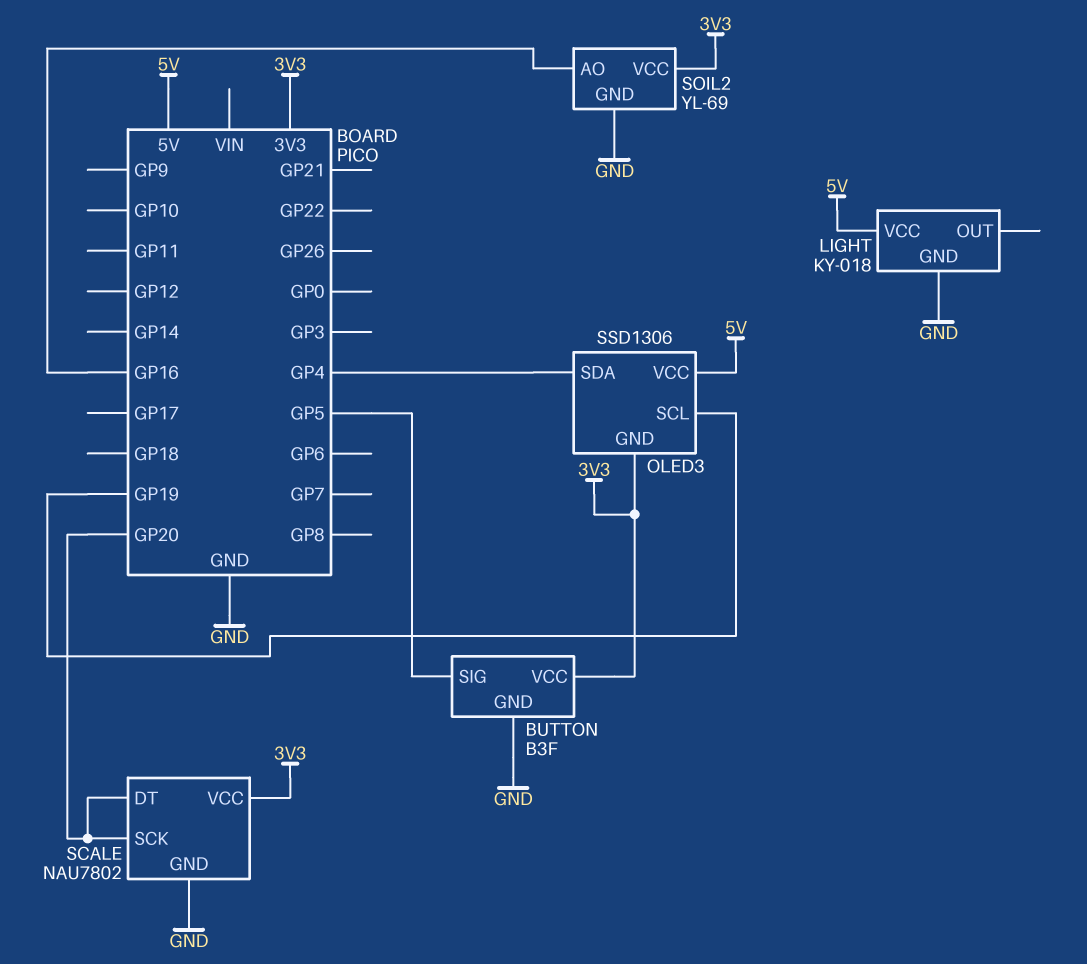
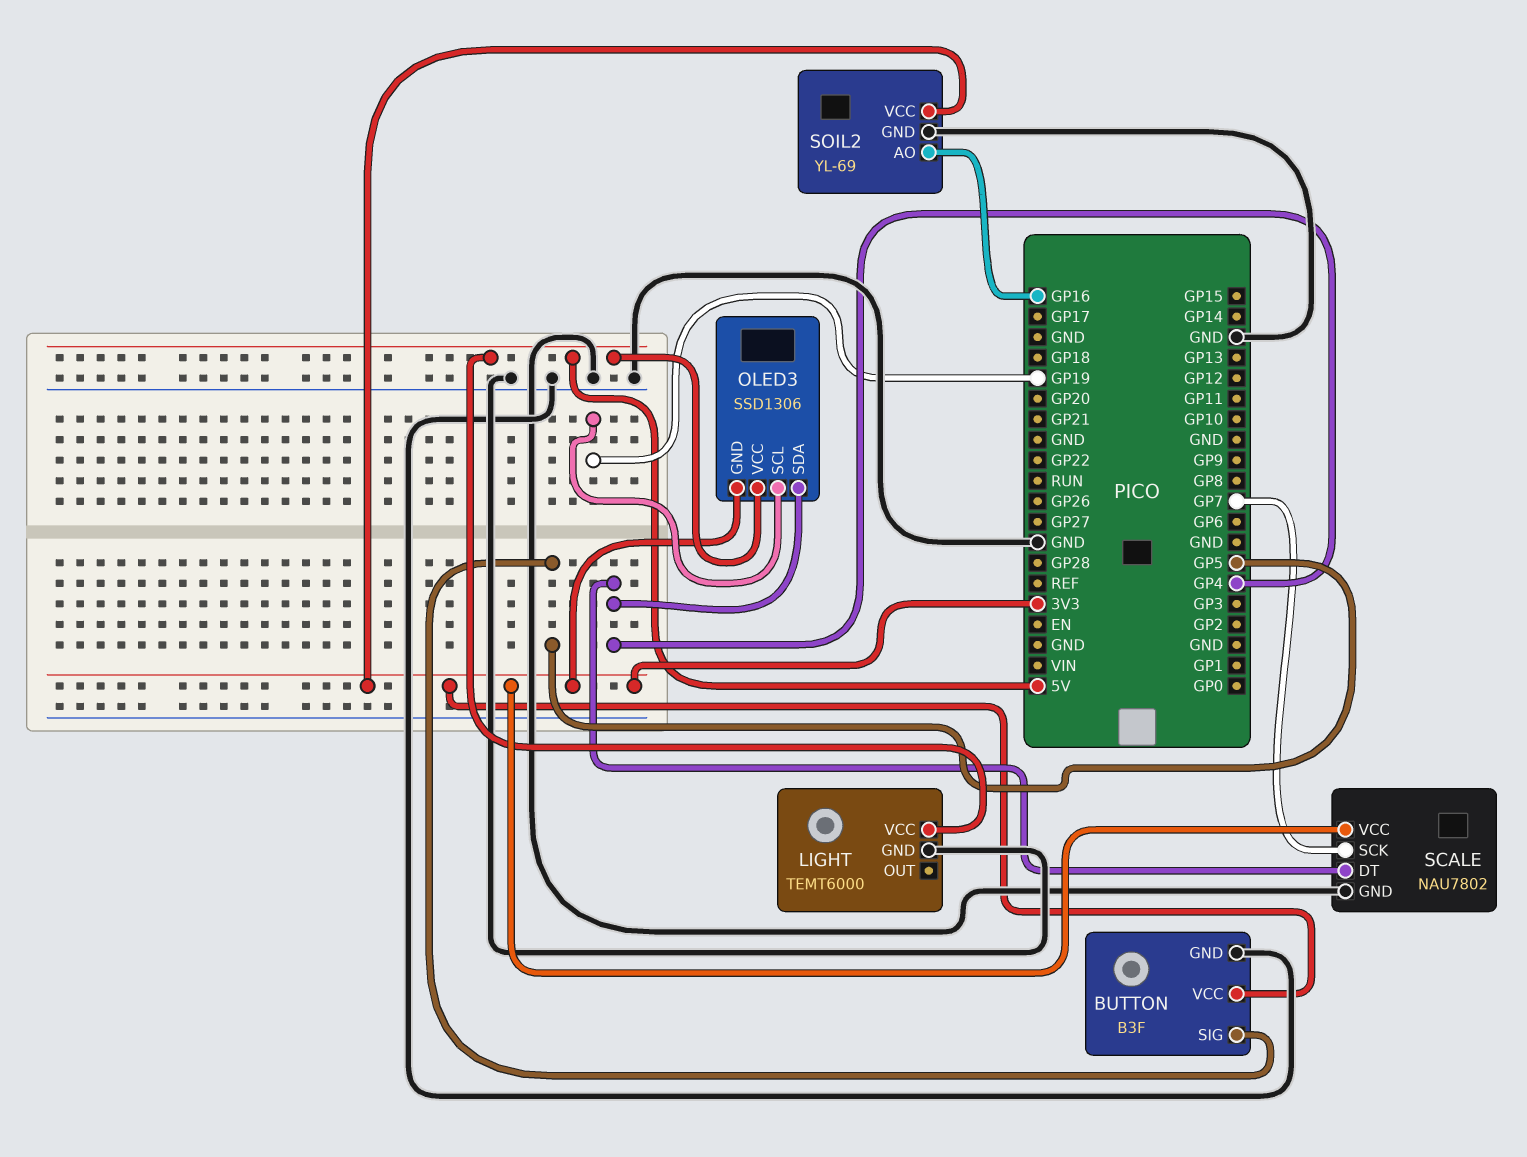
LIGHT: KY-018 -> TEMT6000
SCALE pin DT: GP20 -> GP4
SCALE pin SCK: GP20 -> GP7

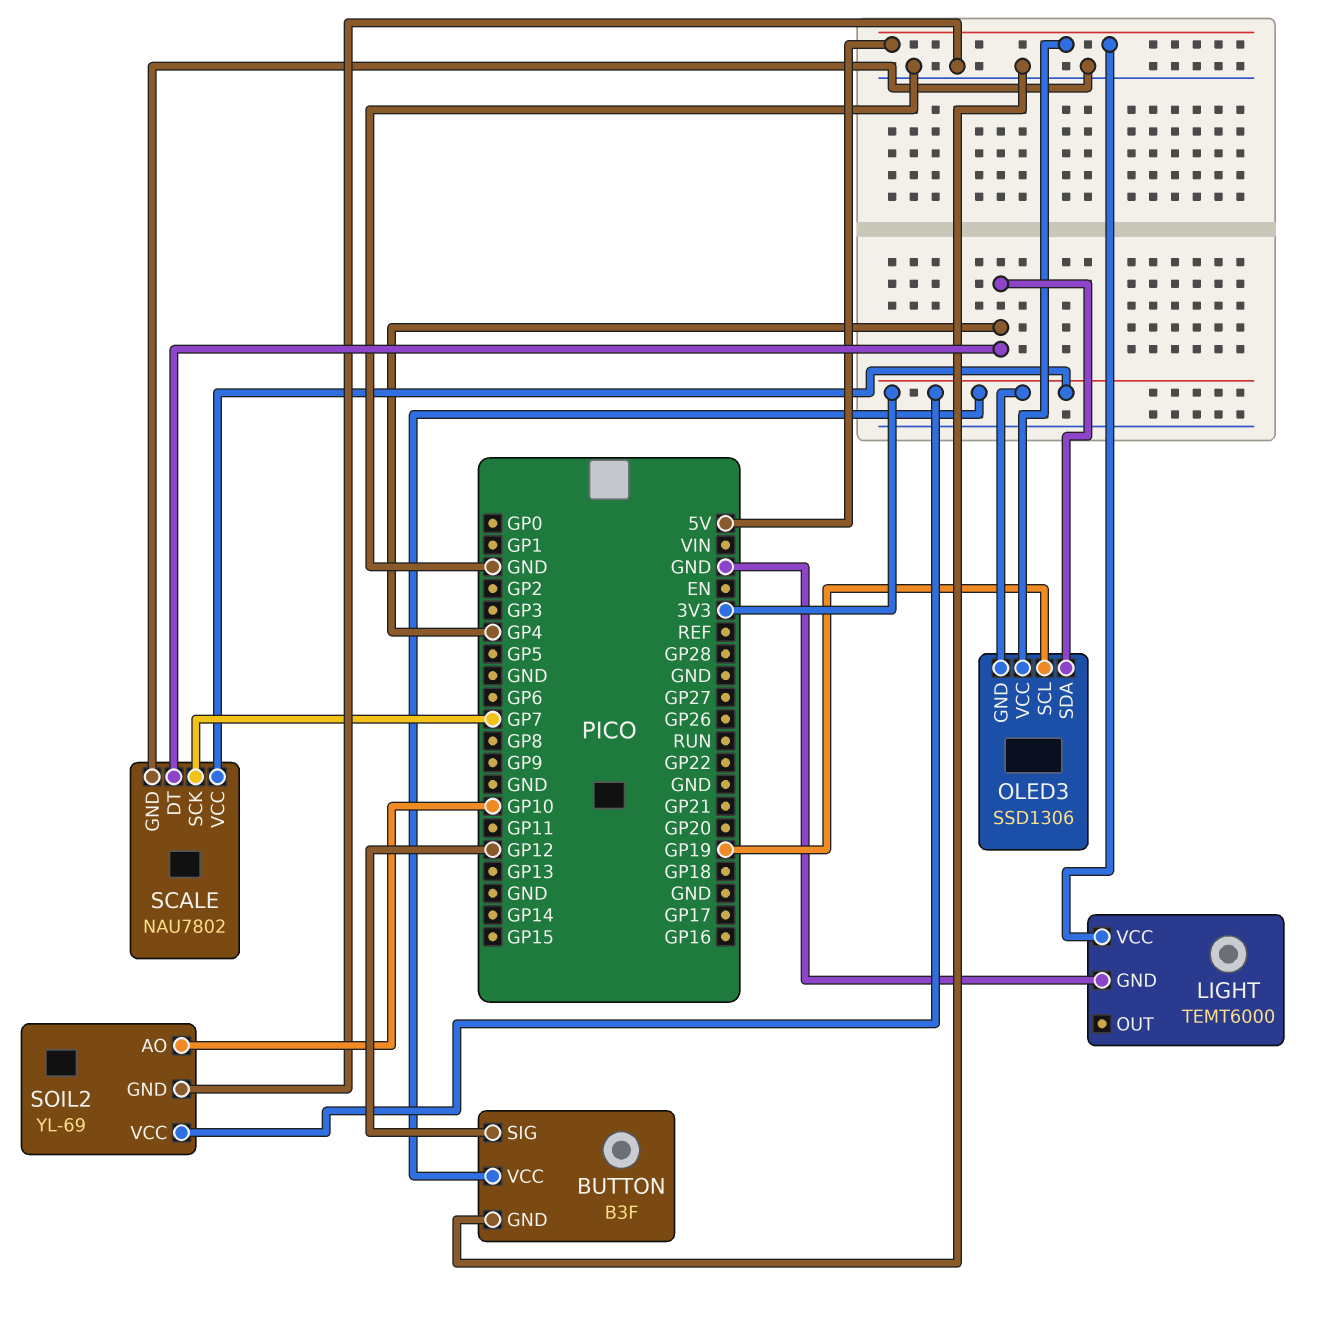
BUTTON pin SIG: GP5 -> GP12
SOIL2 pin AO: GP16 -> GP10

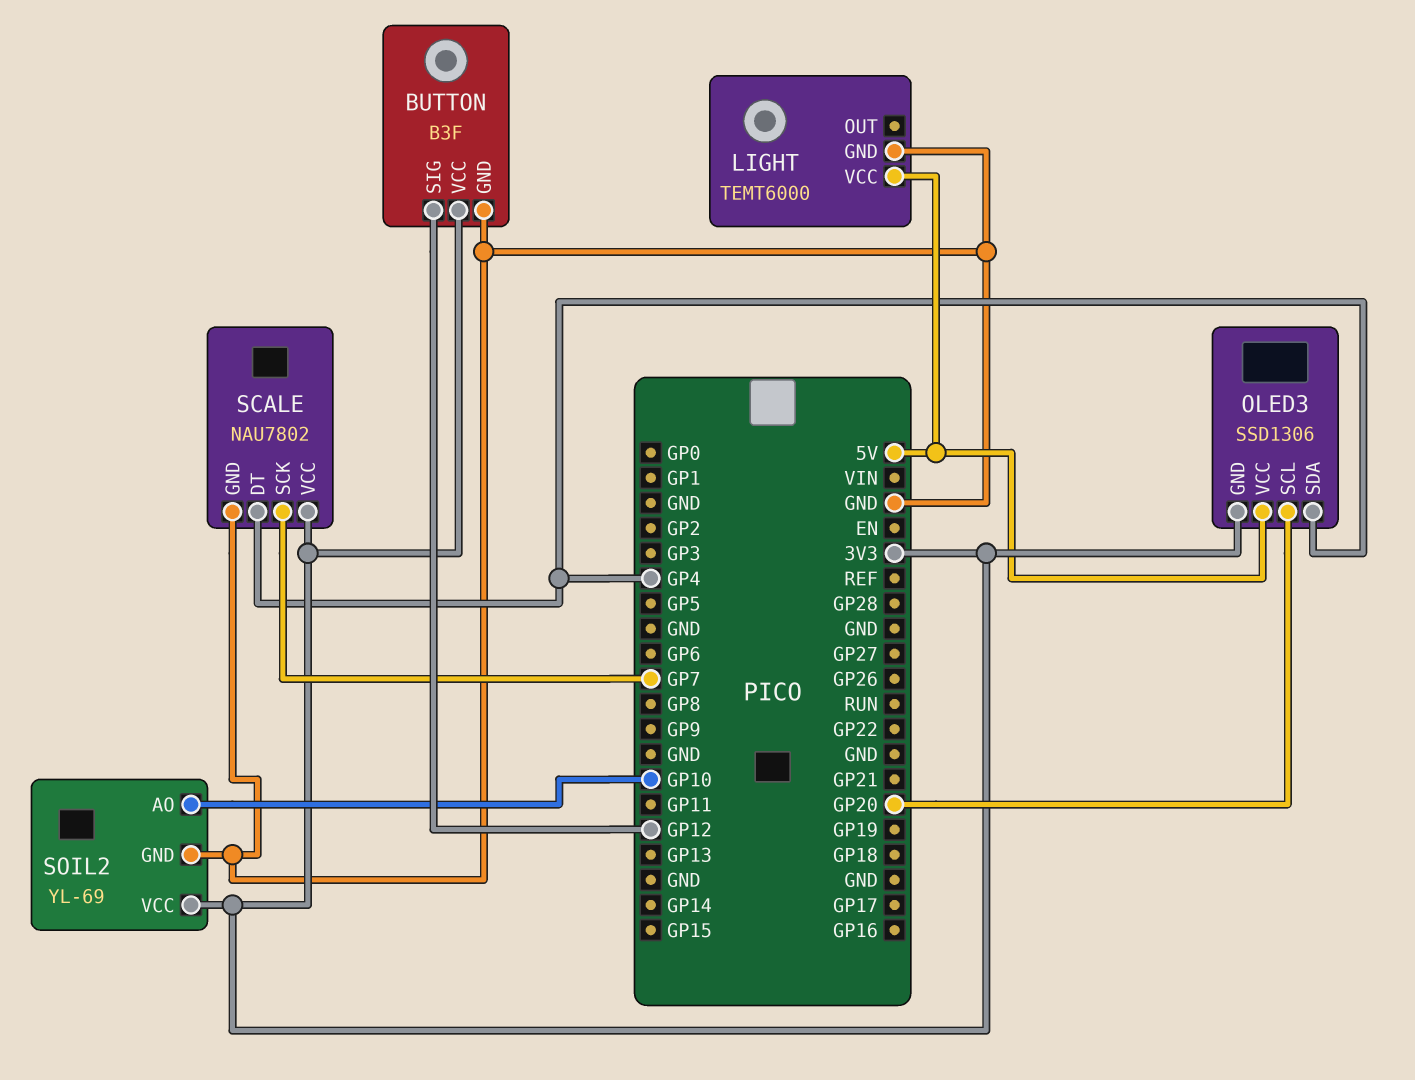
OLED3 pin SCL: GP19 -> GP20

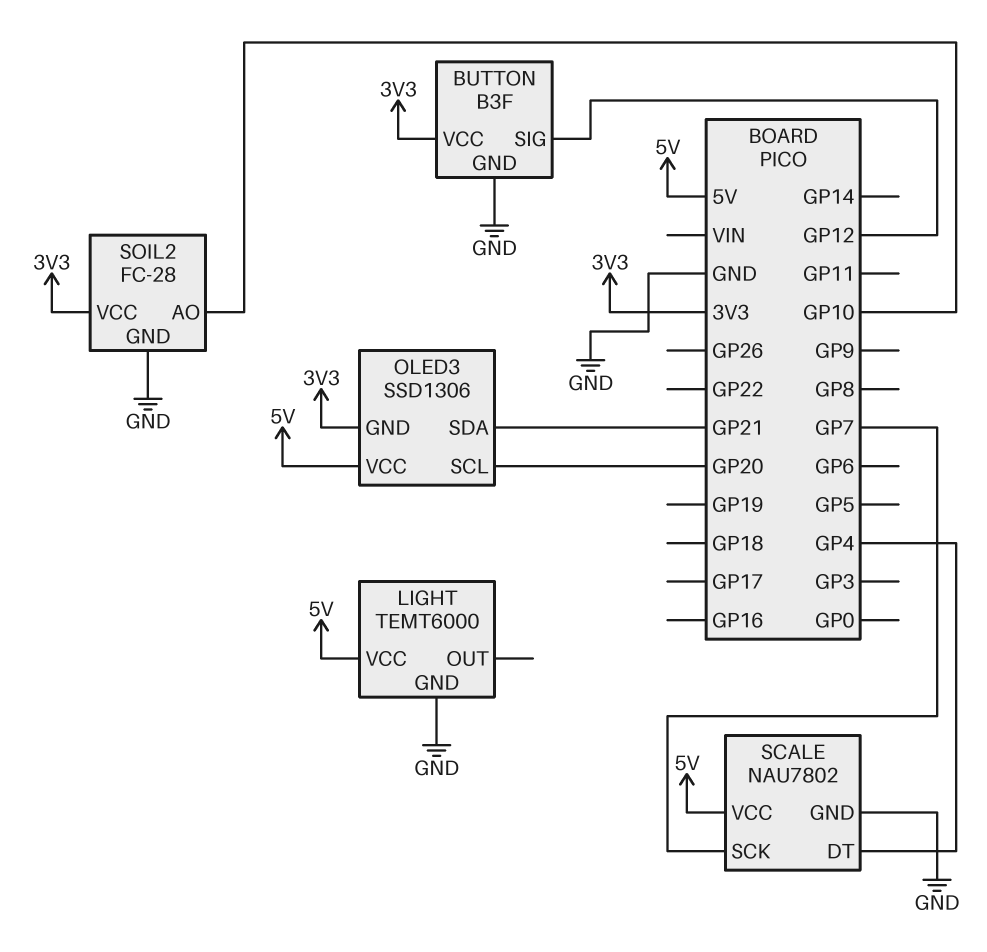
OLED3 pin SDA: GP4 -> GP21
SCALE pin VCC: 3V3 -> 5V
SOIL2: YL-69 -> FC-28

